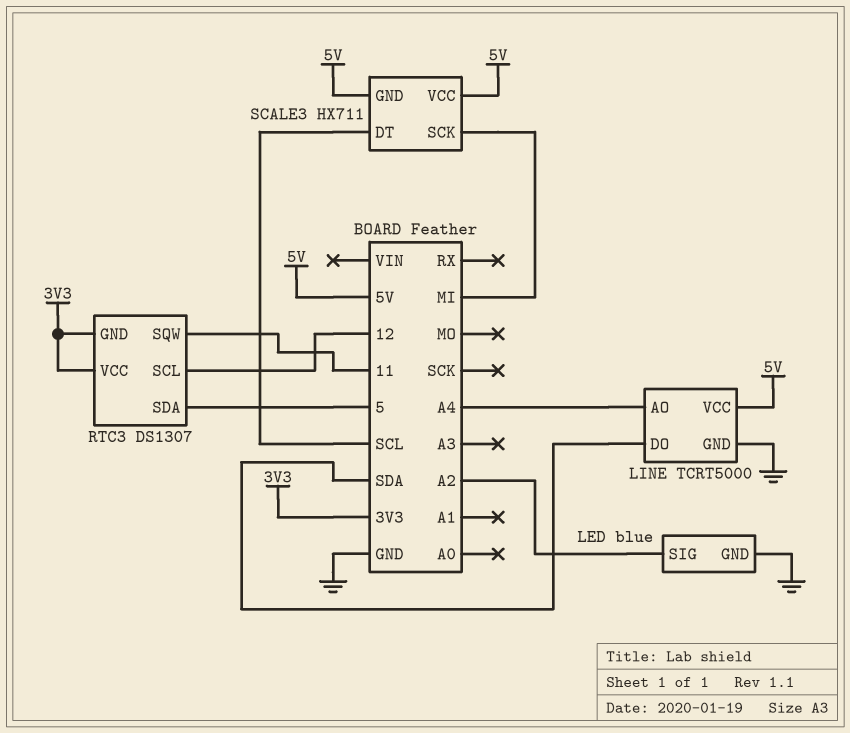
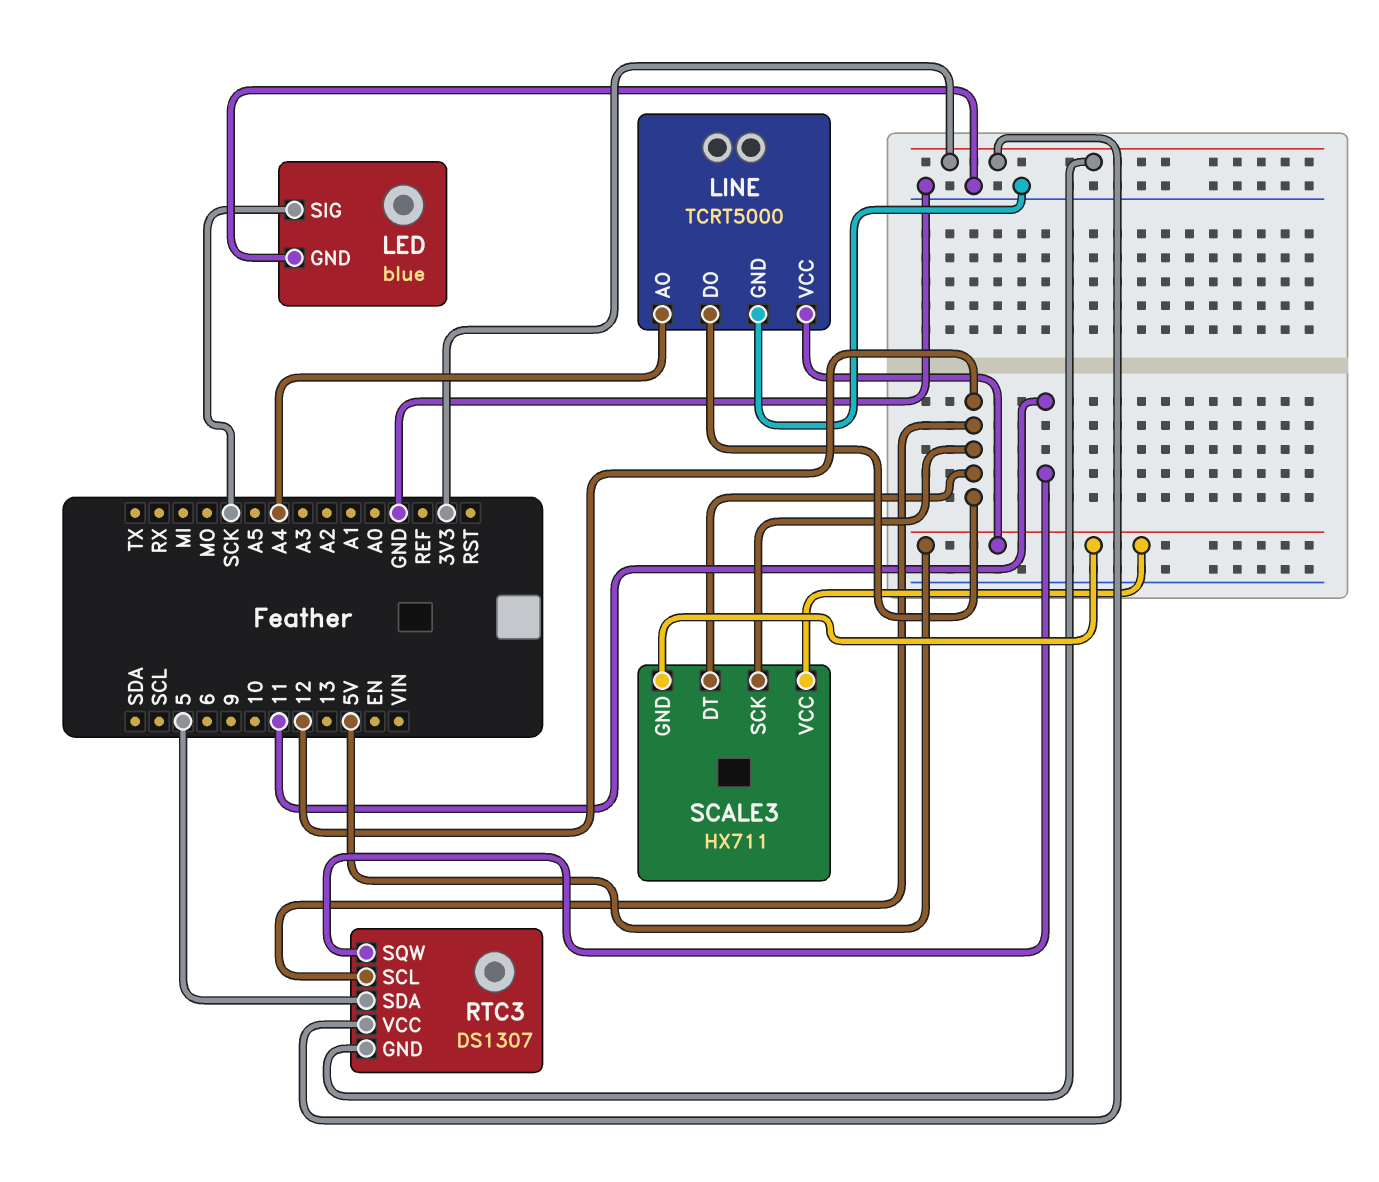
LED pin SIG: A2 -> SCK
LINE pin DO: SDA -> 12
SCALE3 pin DT: SCL -> 12
SCALE3 pin SCK: MI -> 12

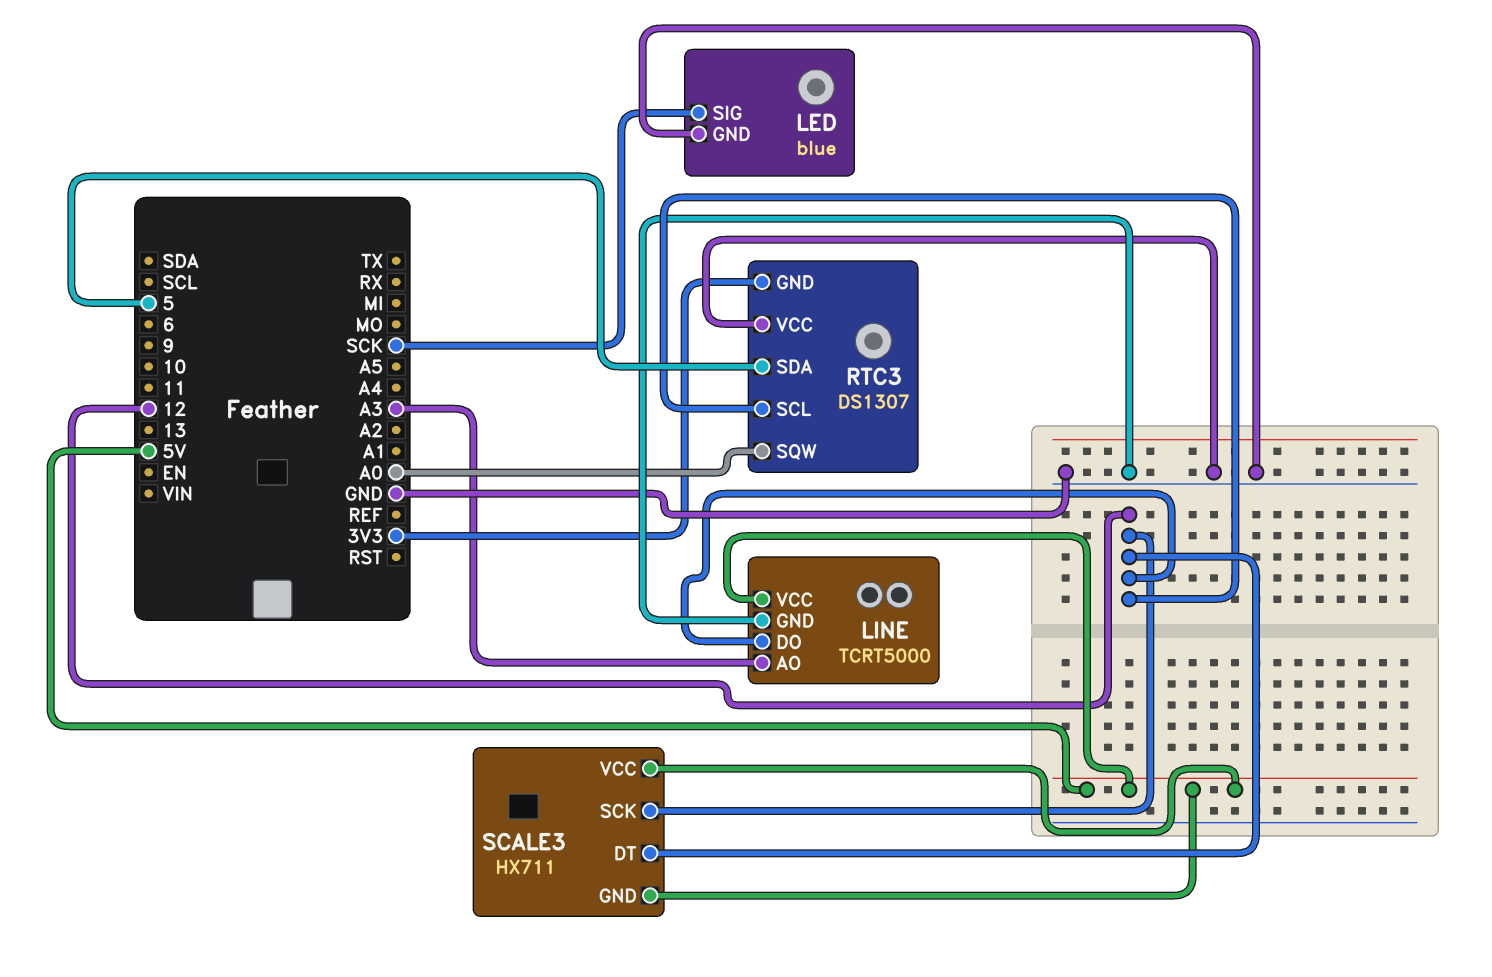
LINE pin AO: A4 -> A3
RTC3 pin SQW: 11 -> A0
RTC3 pin VCC: 3V3 -> GND

